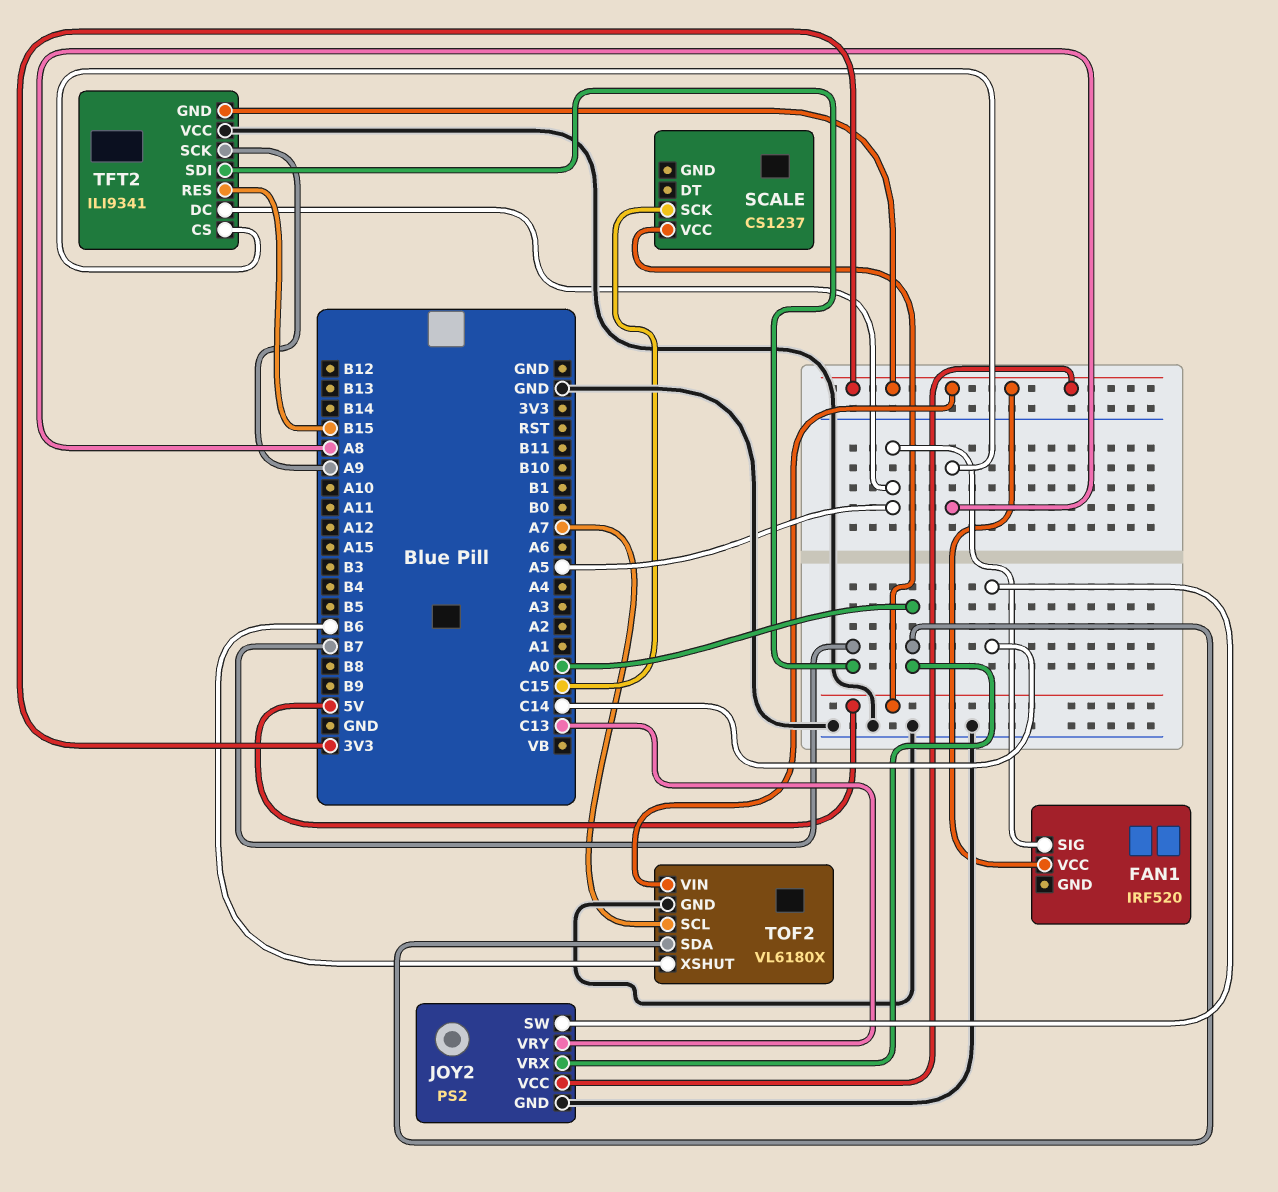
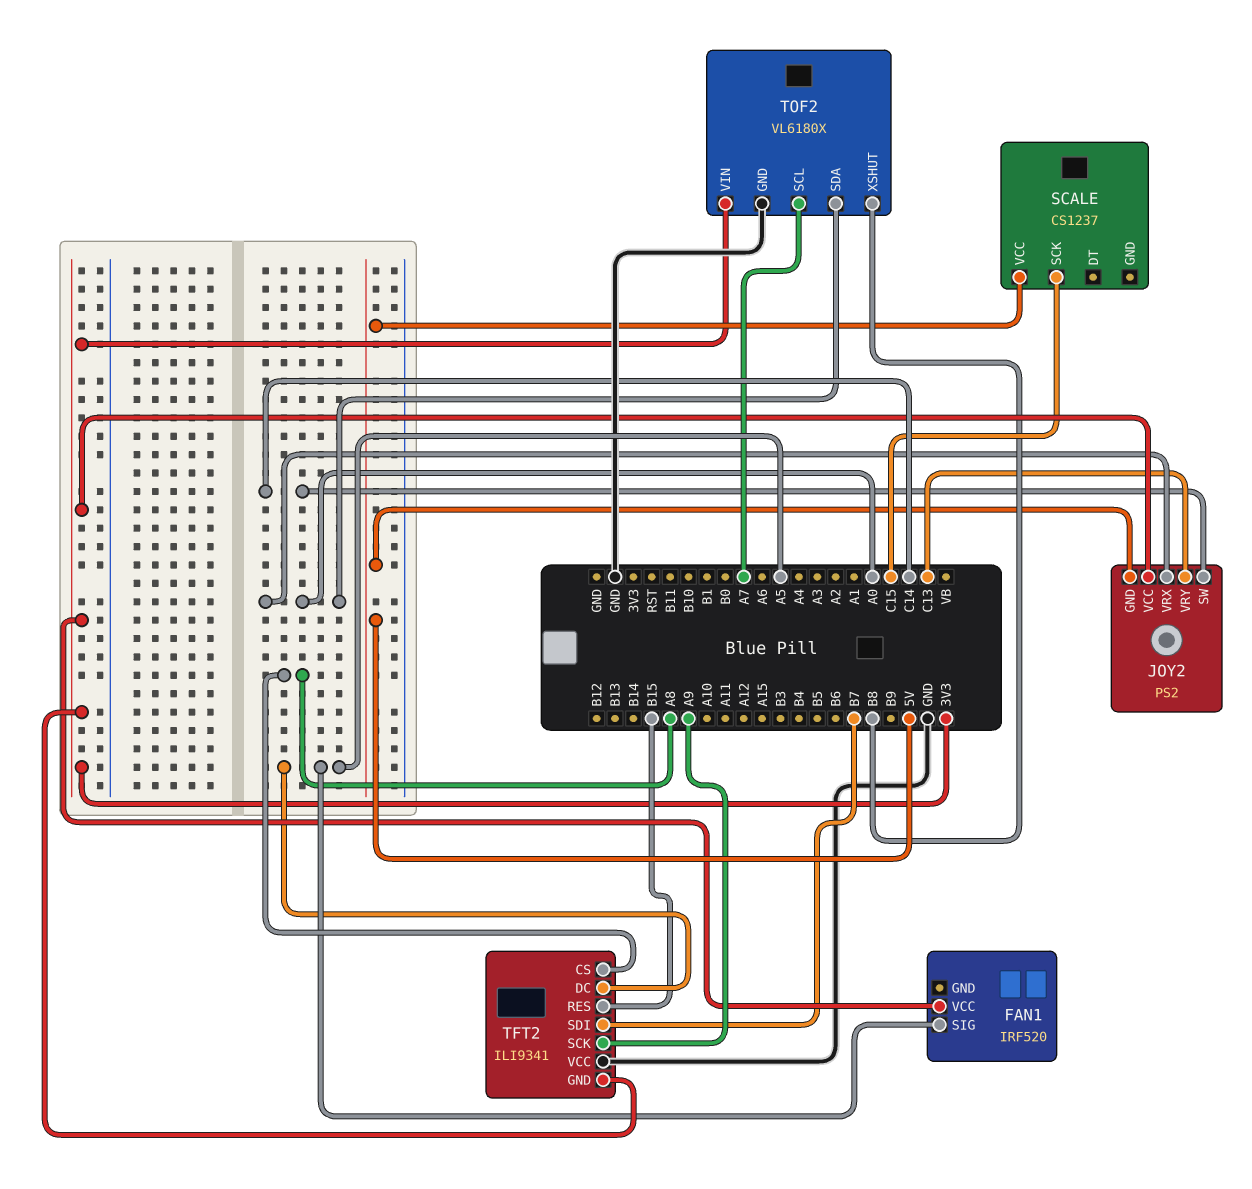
JOY2 pin GND: GND -> 5V
TOF2 pin XSHUT: B6 -> B8

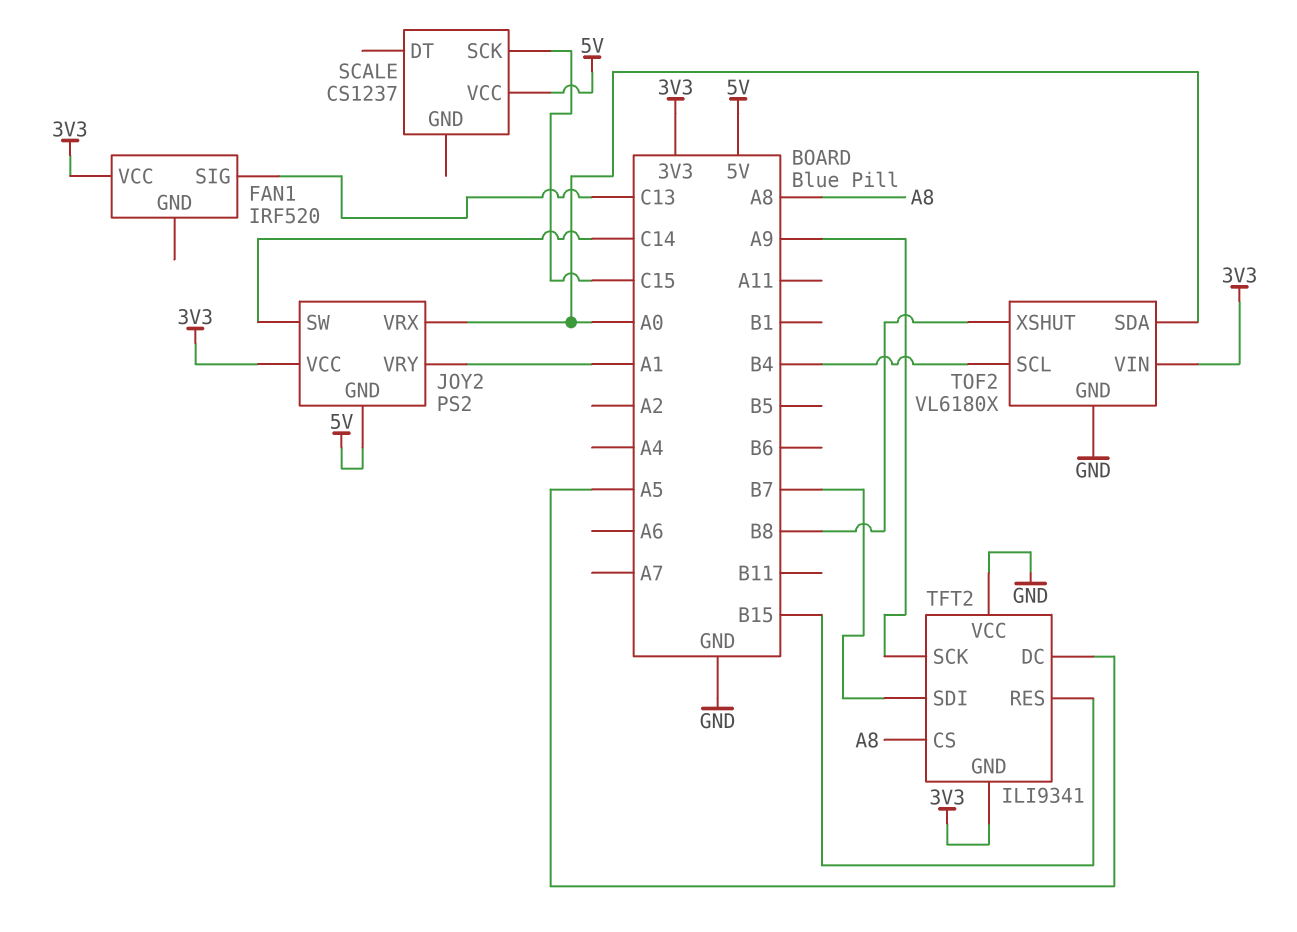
FAN1 pin SIG: A5 -> C13
JOY2 pin VRY: C13 -> A1
TOF2 pin SCL: A7 -> B4

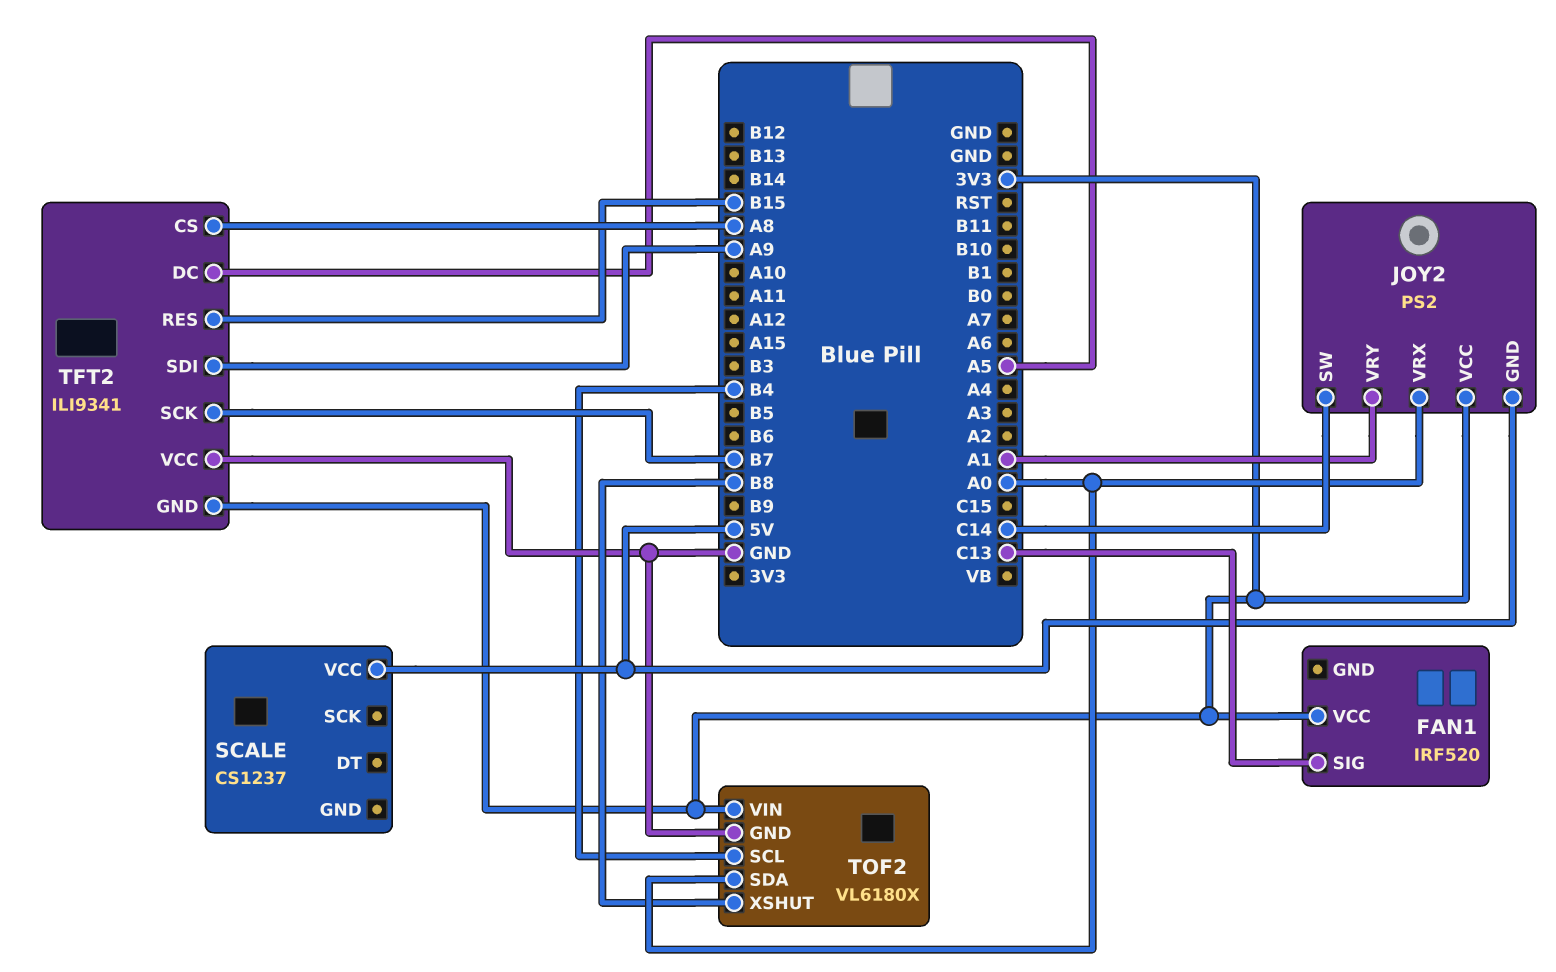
SCALE pin SCK: C15 -> none
TFT2 pin SCK: A9 -> B7
TFT2 pin SDI: B7 -> A9

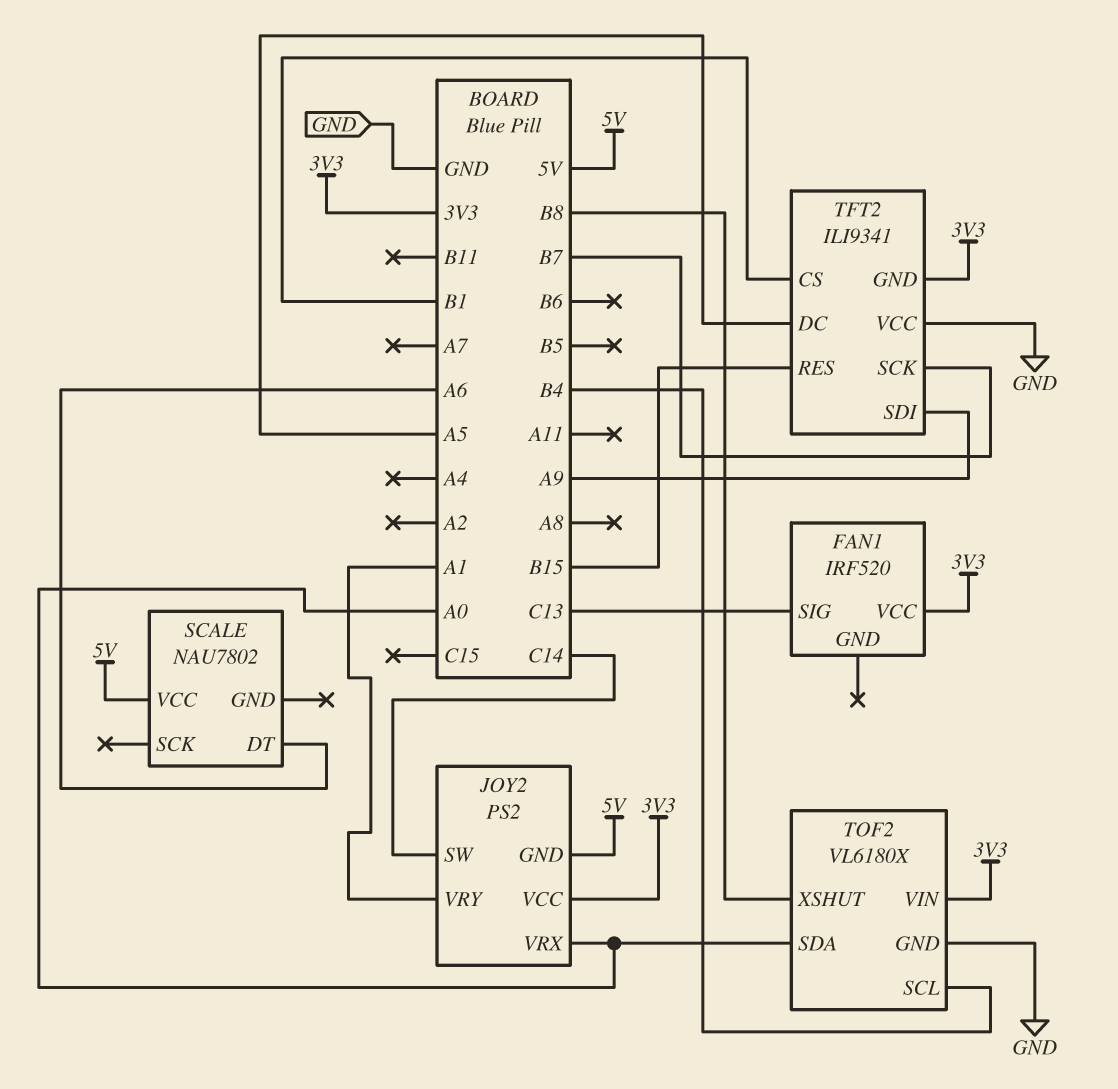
SCALE: CS1237 -> NAU7802
SCALE pin DT: none -> A6
TFT2 pin CS: A8 -> B1

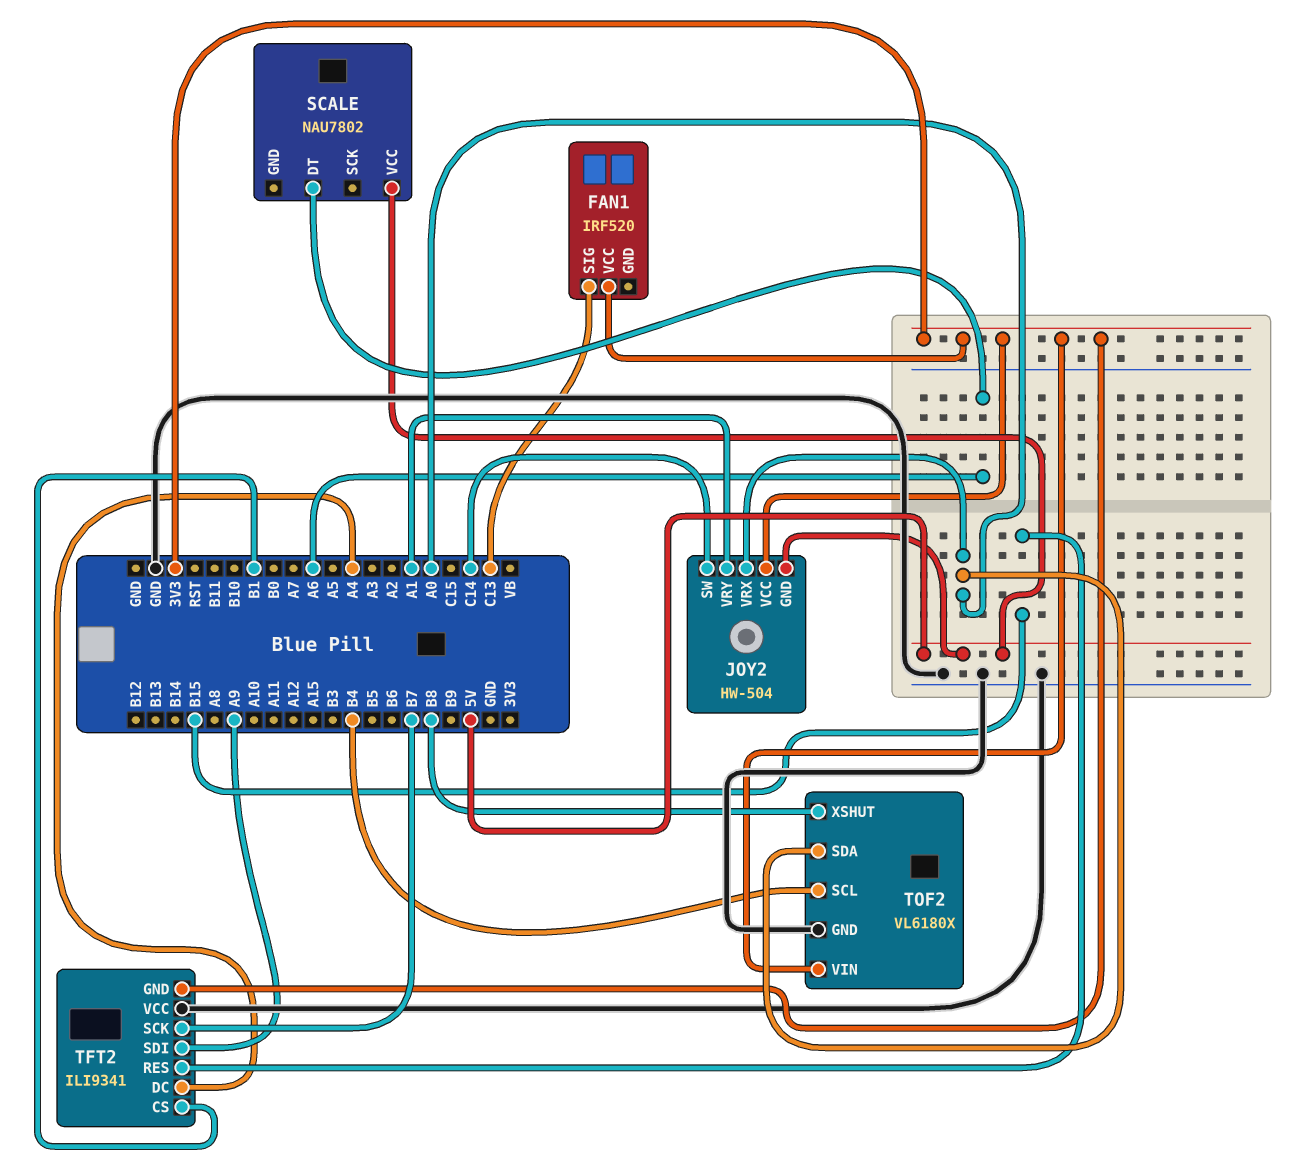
JOY2: PS2 -> HW-504
TFT2 pin DC: A5 -> A4

